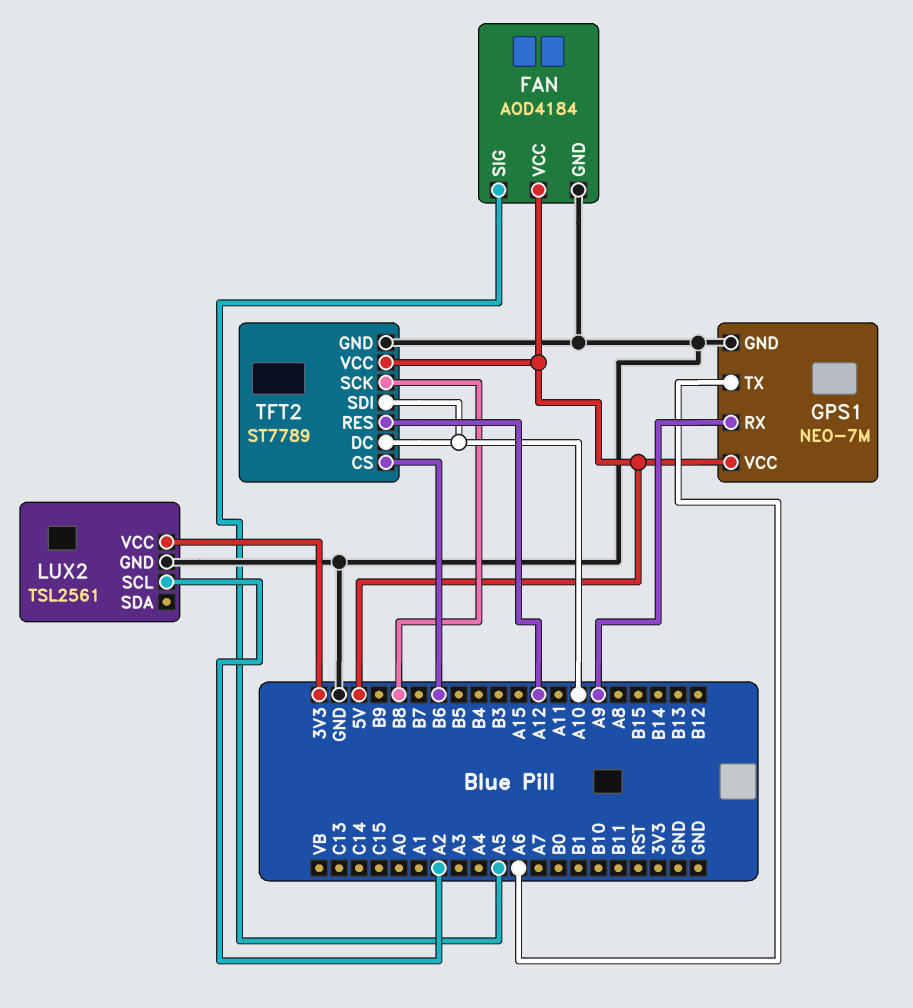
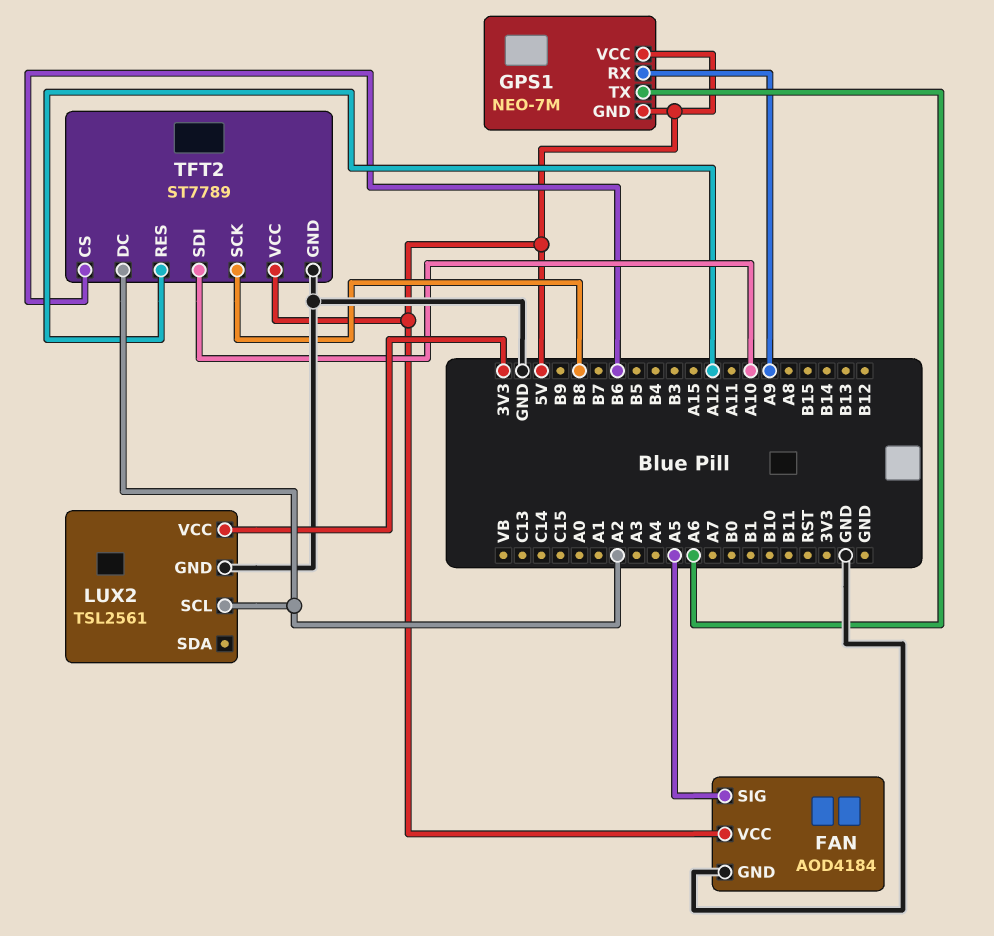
GPS1 pin GND: GND -> 5V
TFT2 pin DC: A10 -> A2

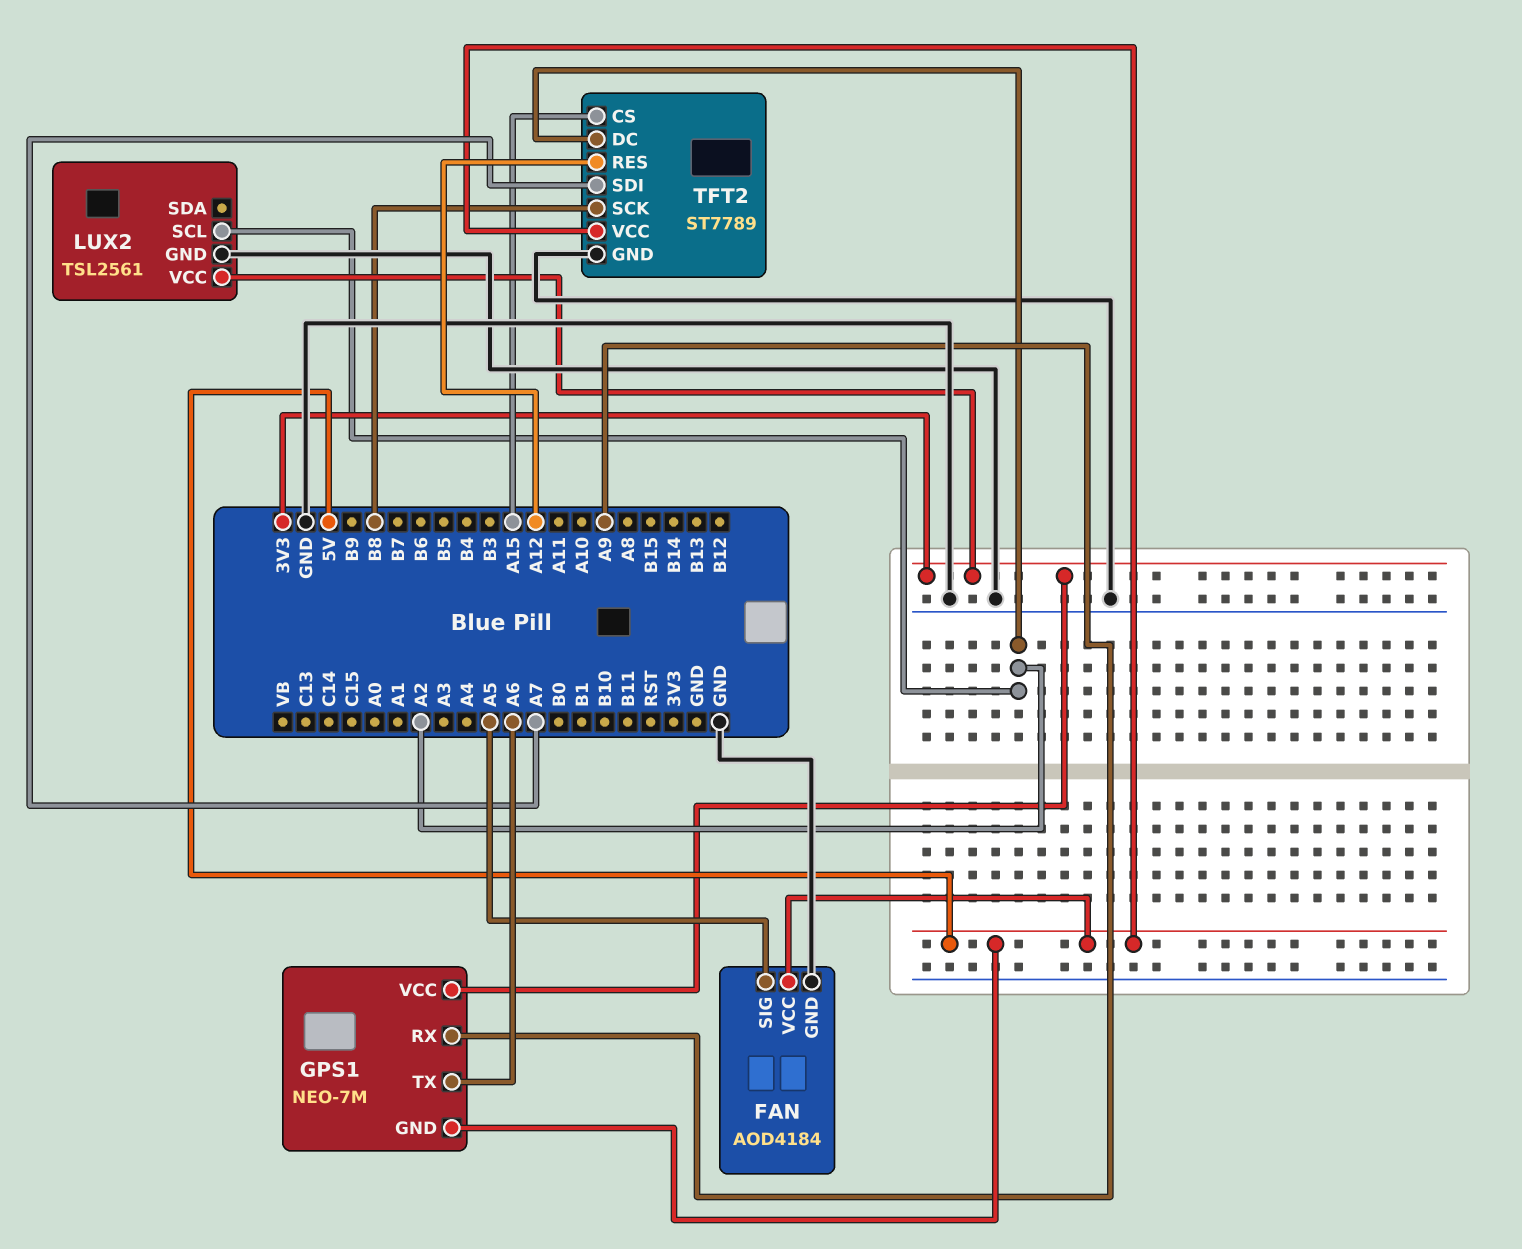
GPS1 pin VCC: 5V -> 3V3
TFT2 pin CS: B6 -> A15
TFT2 pin SDI: A10 -> A7

